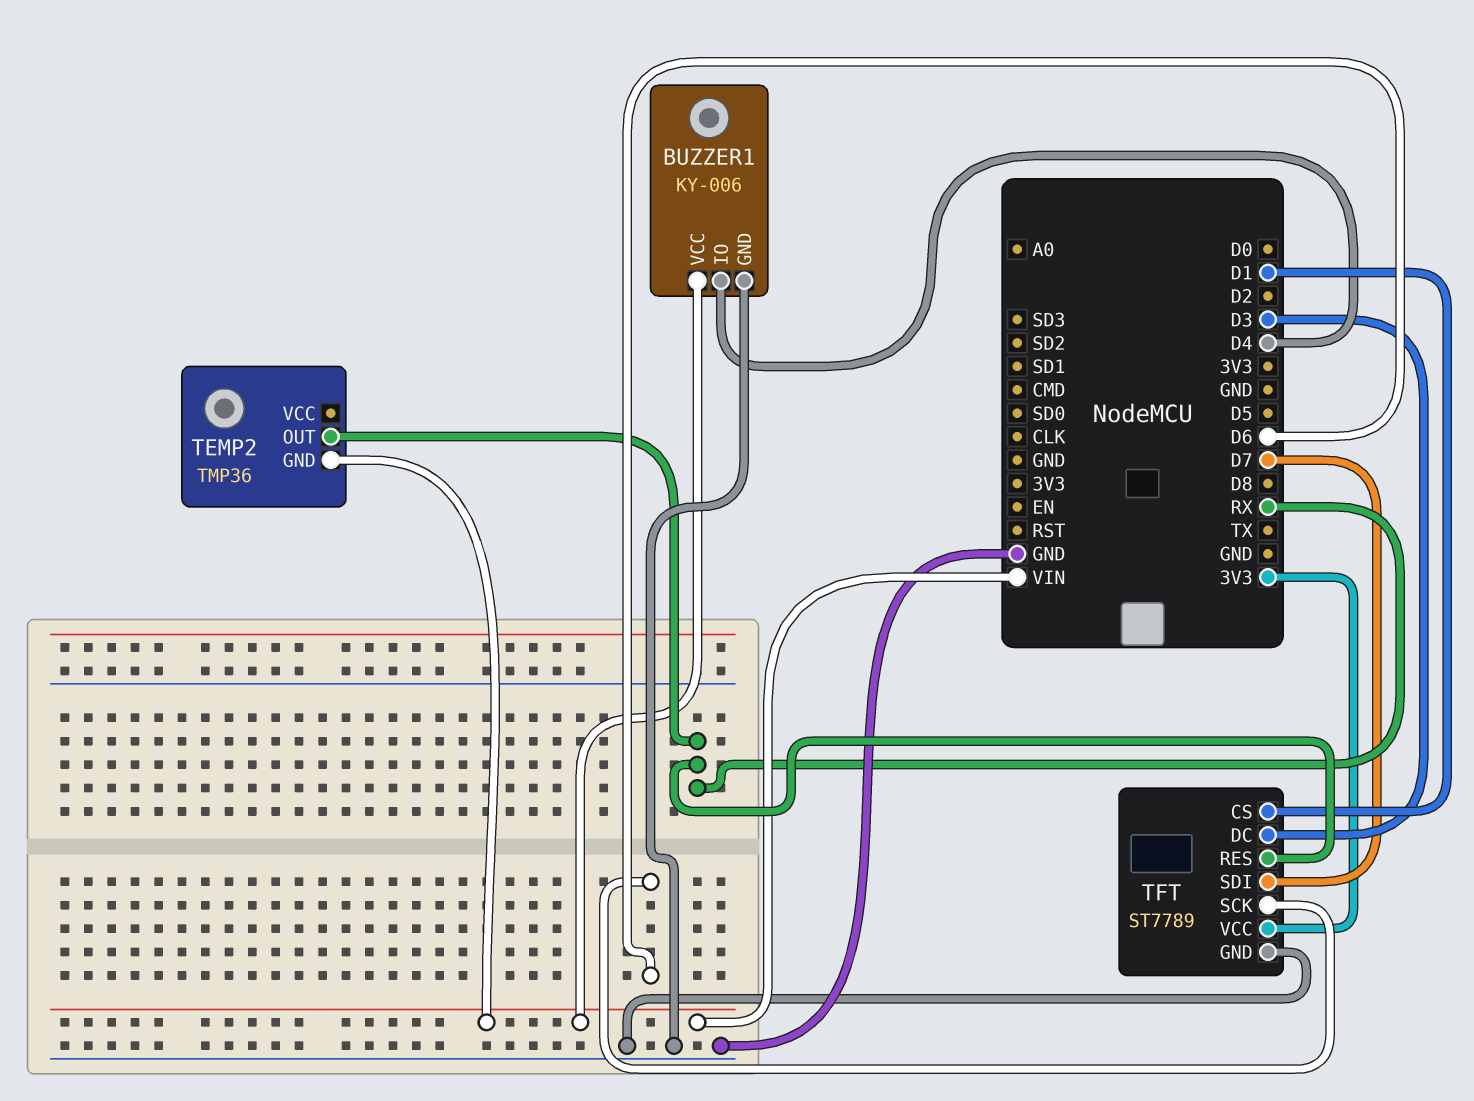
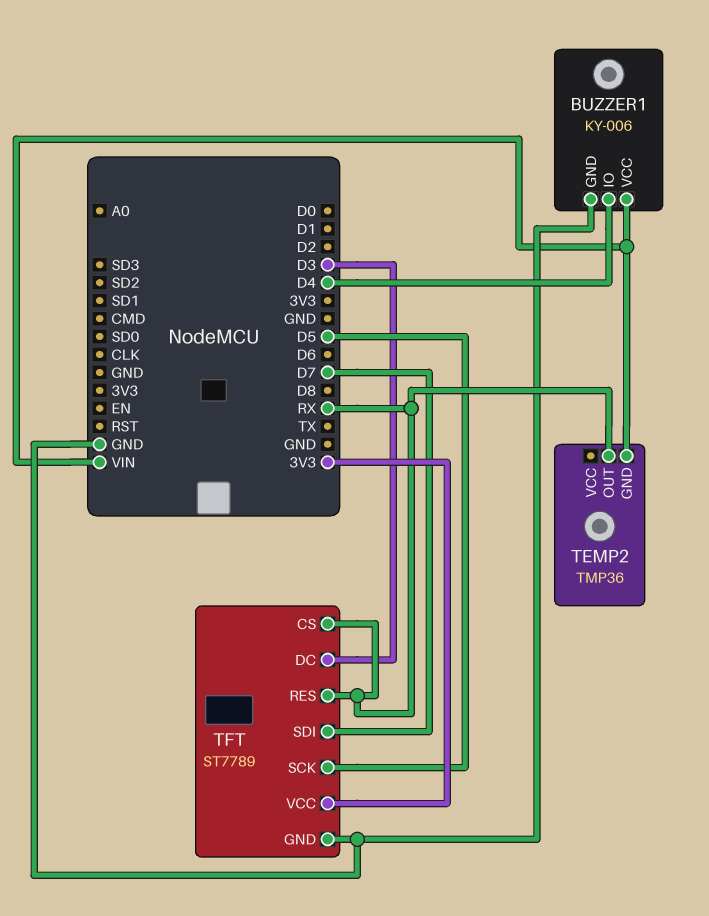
TFT pin CS: D1 -> RX
TFT pin SCK: D6 -> D5

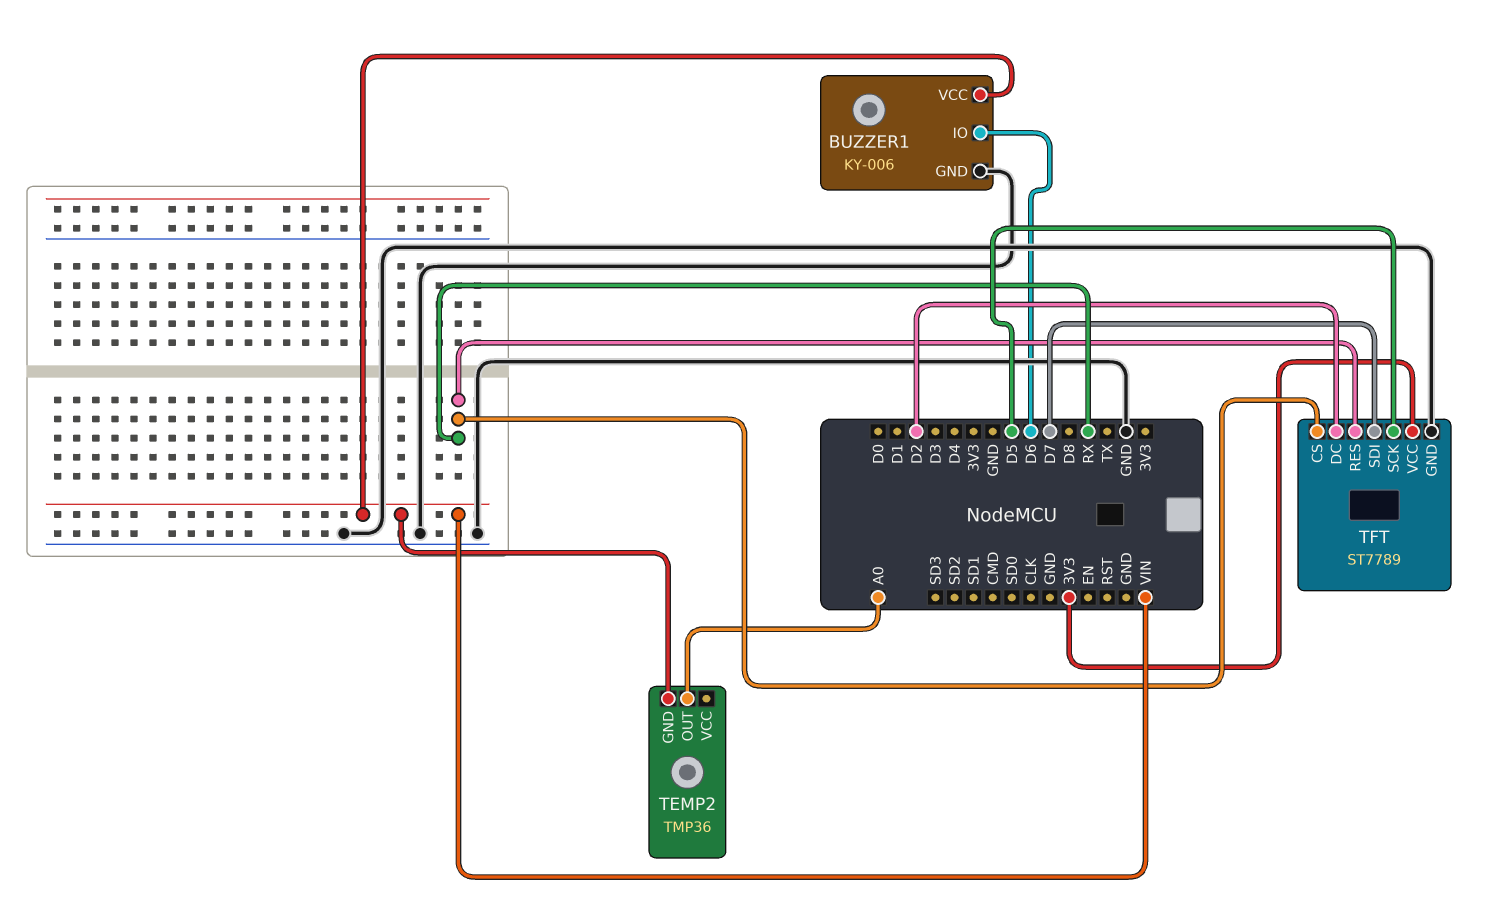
BUZZER1 pin IO: D4 -> D6
TEMP2 pin OUT: RX -> A0
TFT pin DC: D3 -> D2

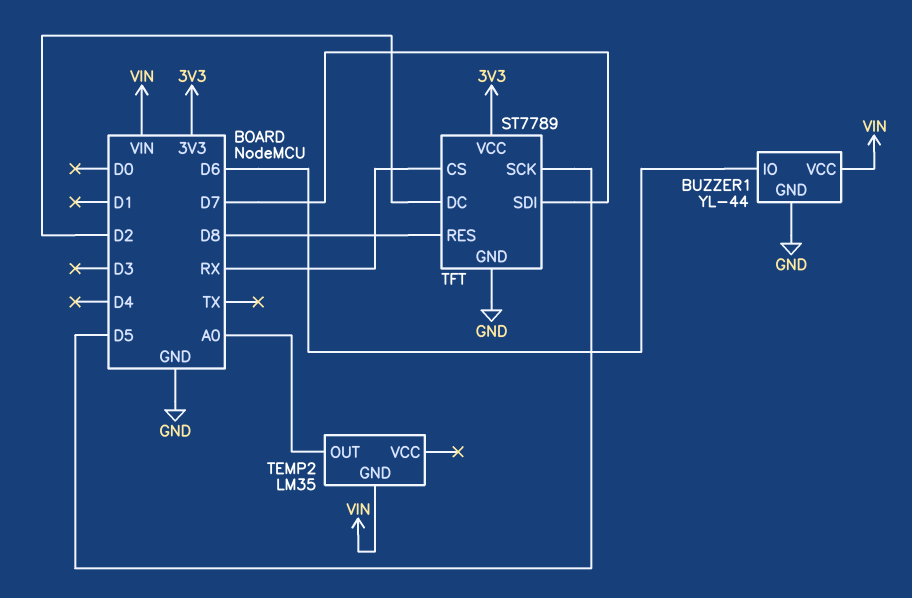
BUZZER1: KY-006 -> YL-44
TEMP2: TMP36 -> LM35
TFT pin RES: RX -> D8

